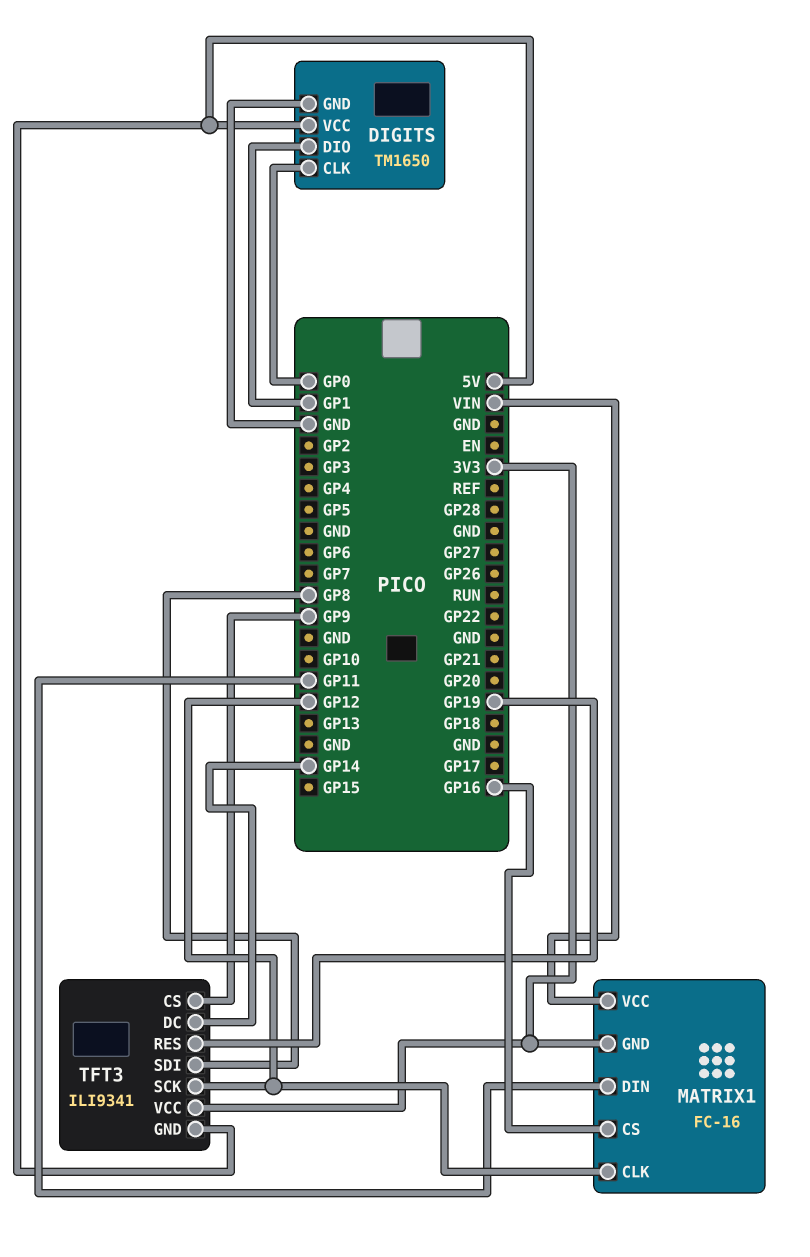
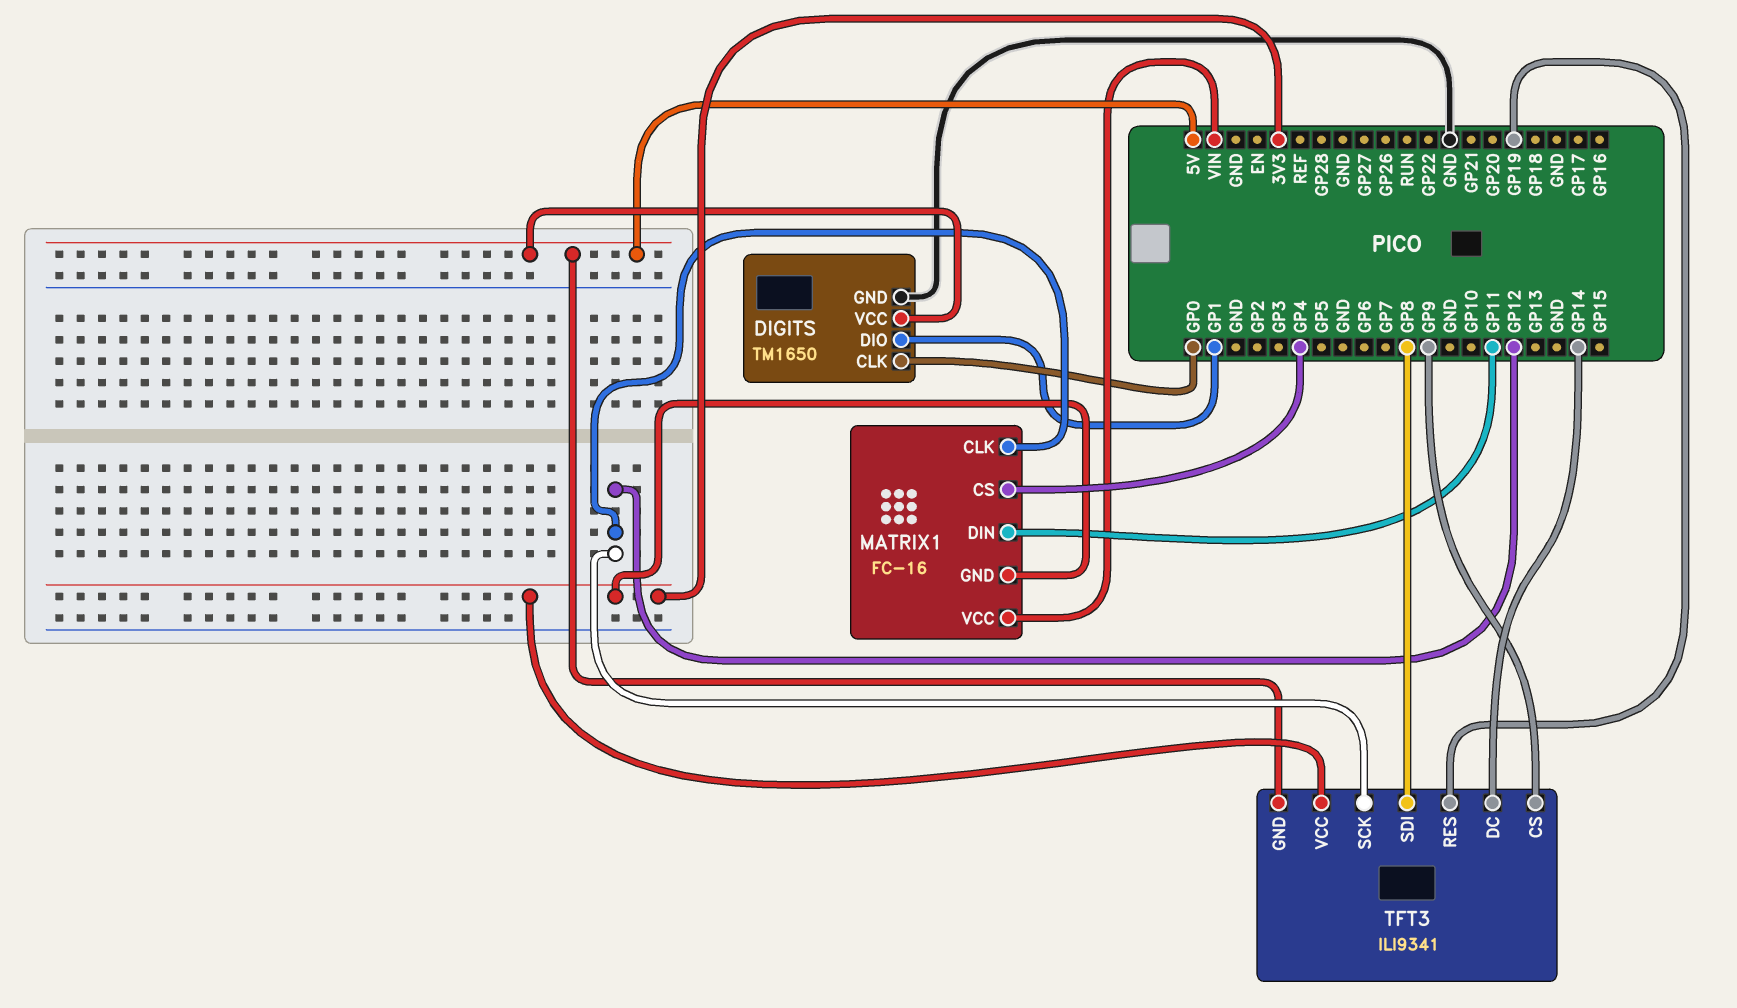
MATRIX1 pin CS: GP16 -> GP4

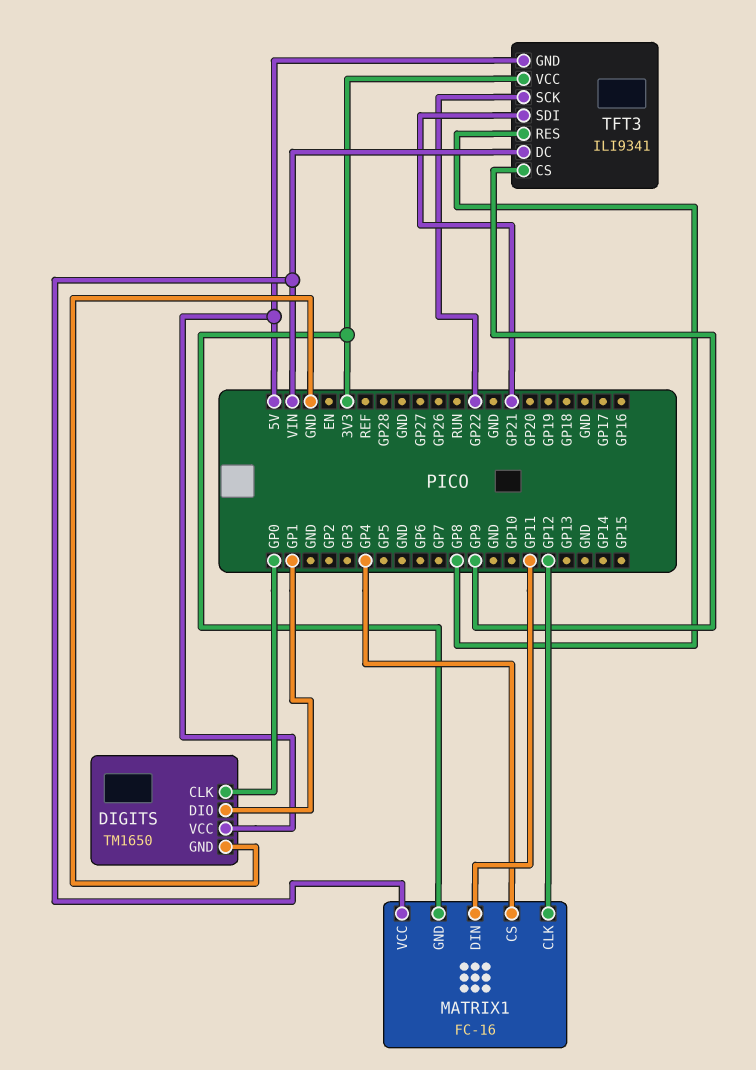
TFT3 pin DC: GP14 -> VIN
TFT3 pin RES: GP19 -> GP8
TFT3 pin SCK: GP12 -> GP22
TFT3 pin SDI: GP8 -> GP21

